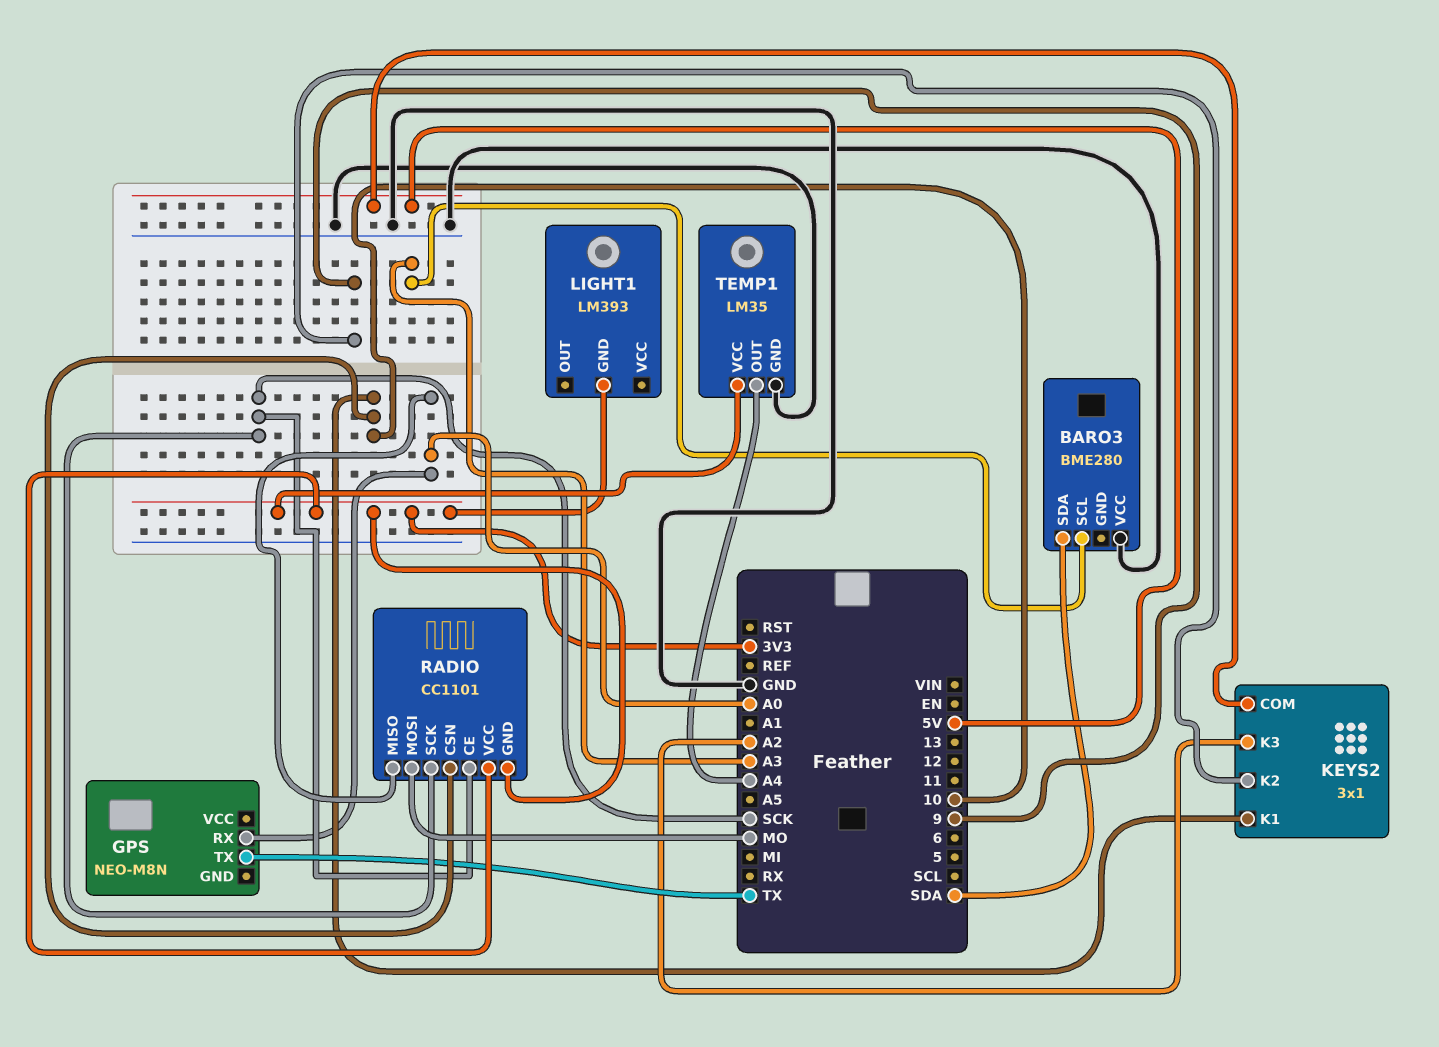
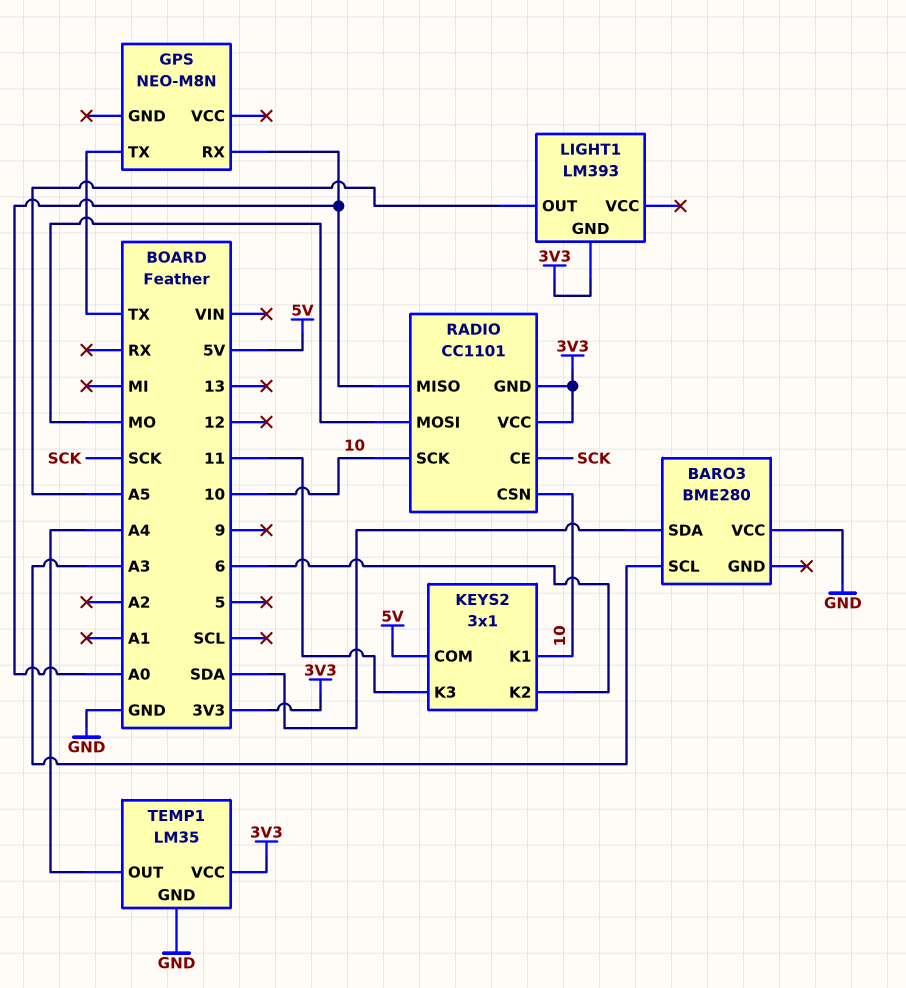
KEYS2 pin K2: 9 -> 6
KEYS2 pin K3: A2 -> 11
LIGHT1 pin OUT: none -> A5
RADIO pin SCK: SCK -> 10

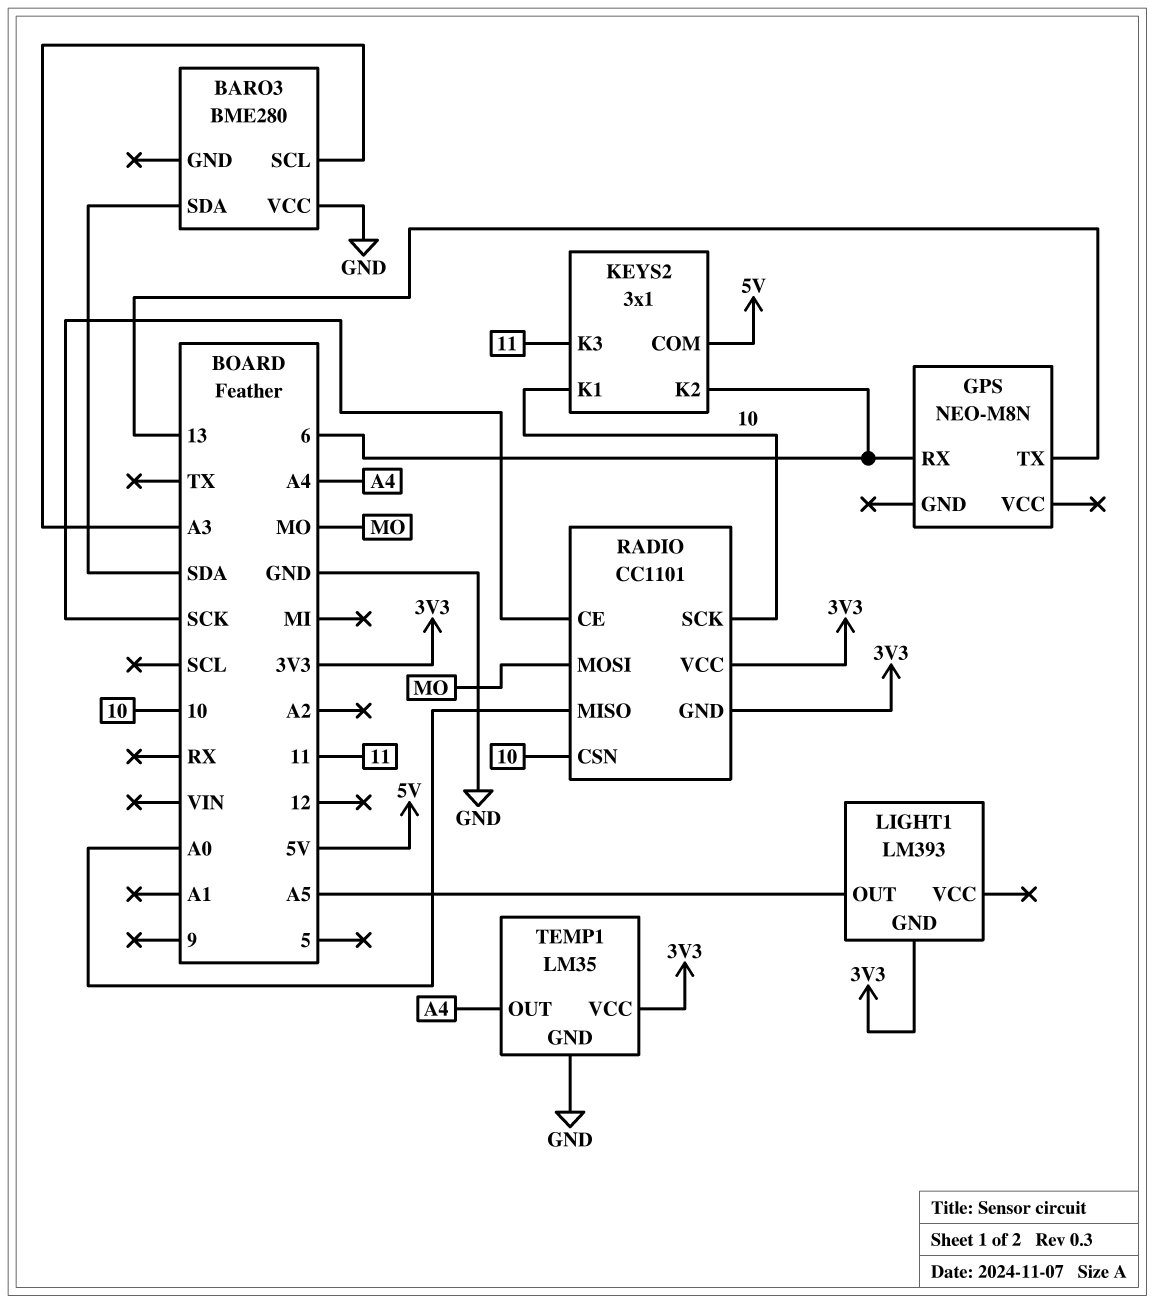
GPS pin RX: A0 -> 6
GPS pin TX: TX -> 13

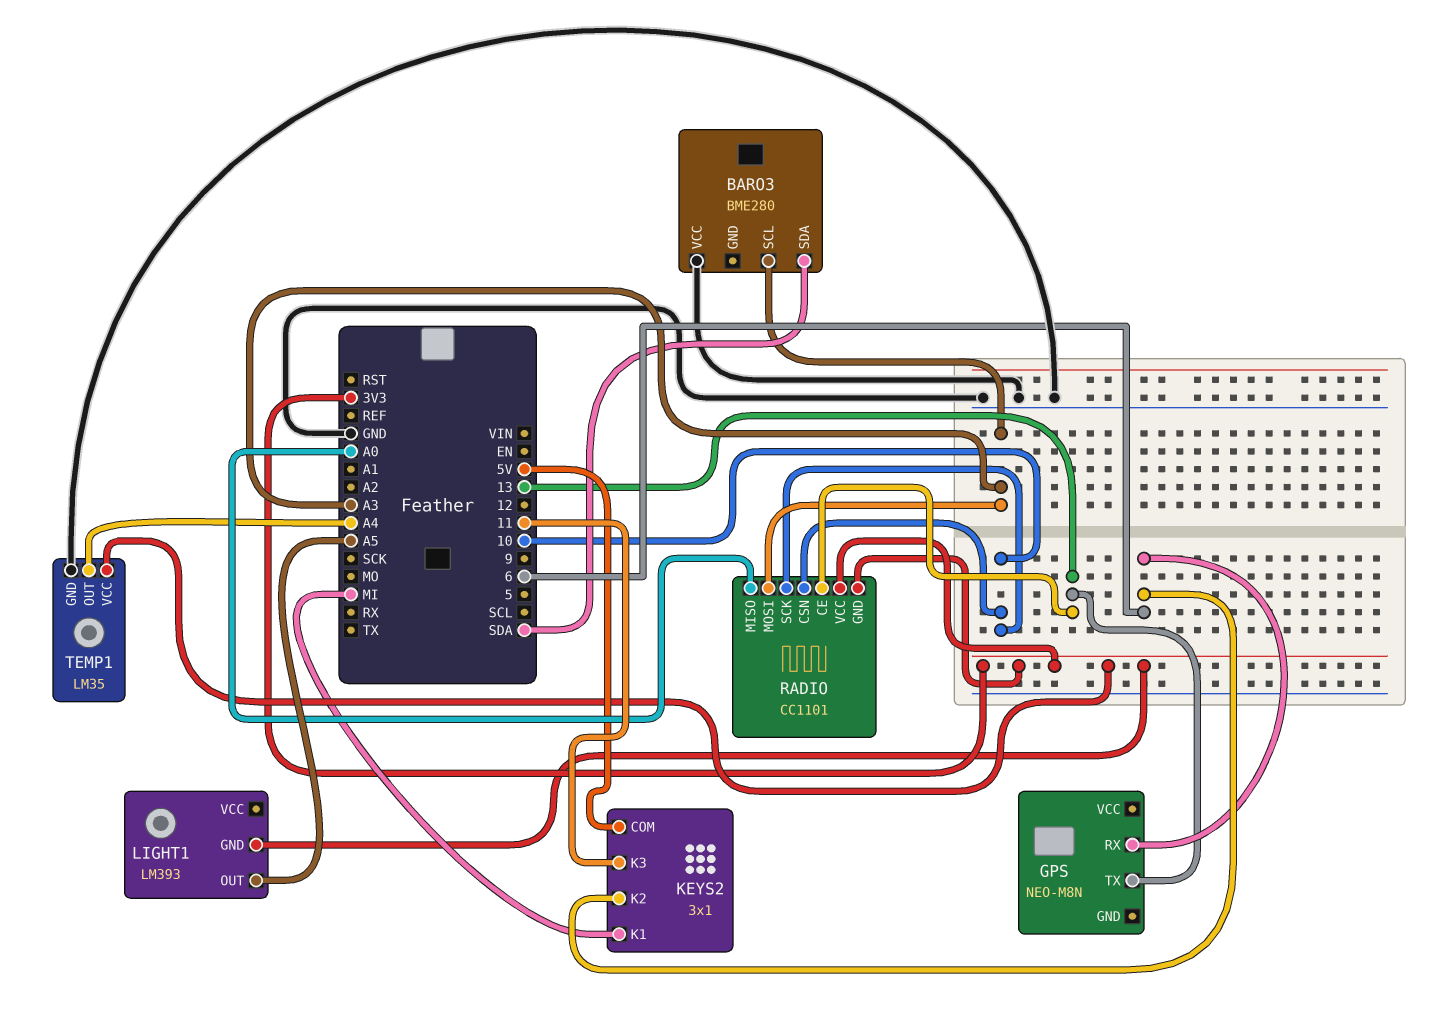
KEYS2 pin K1: 10 -> MI
RADIO pin CE: SCK -> 13
RADIO pin MOSI: MO -> A3

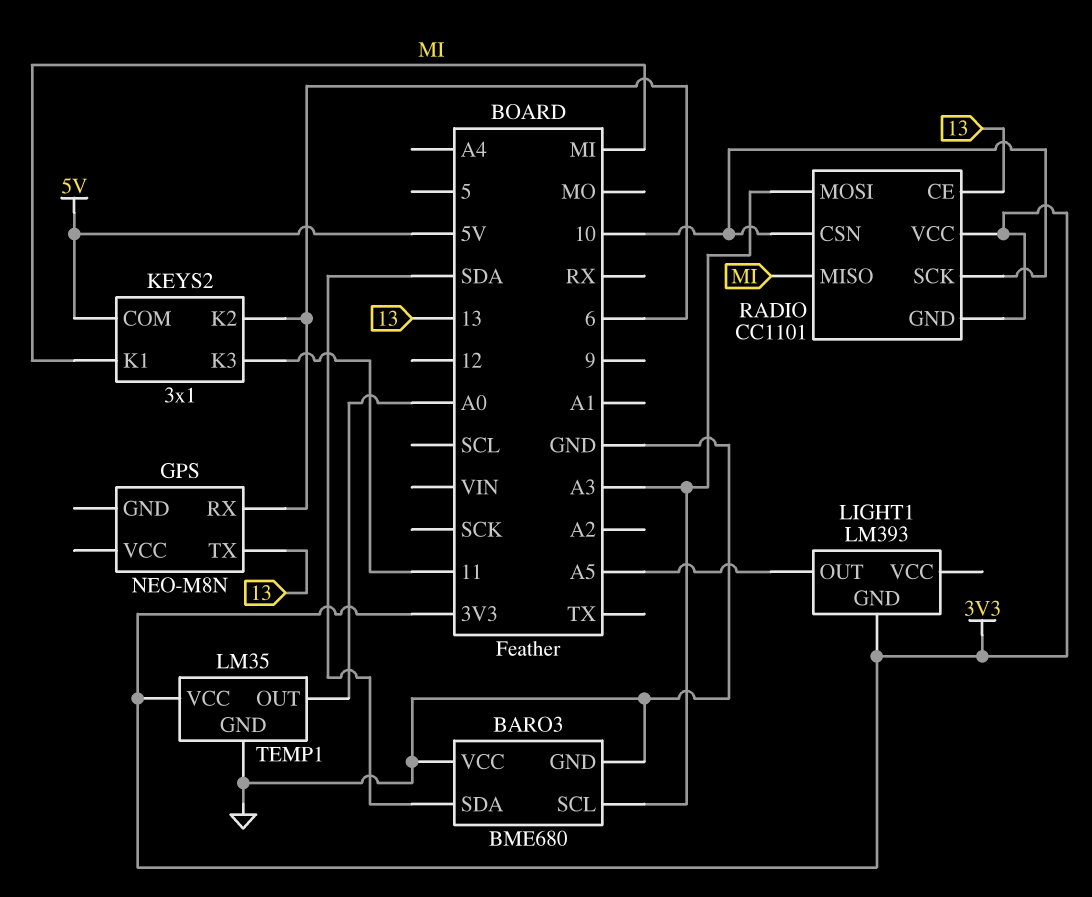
BARO3: BME280 -> BME680
BARO3 pin GND: none -> GND
RADIO pin MISO: A0 -> MI
TEMP1 pin OUT: A4 -> A0

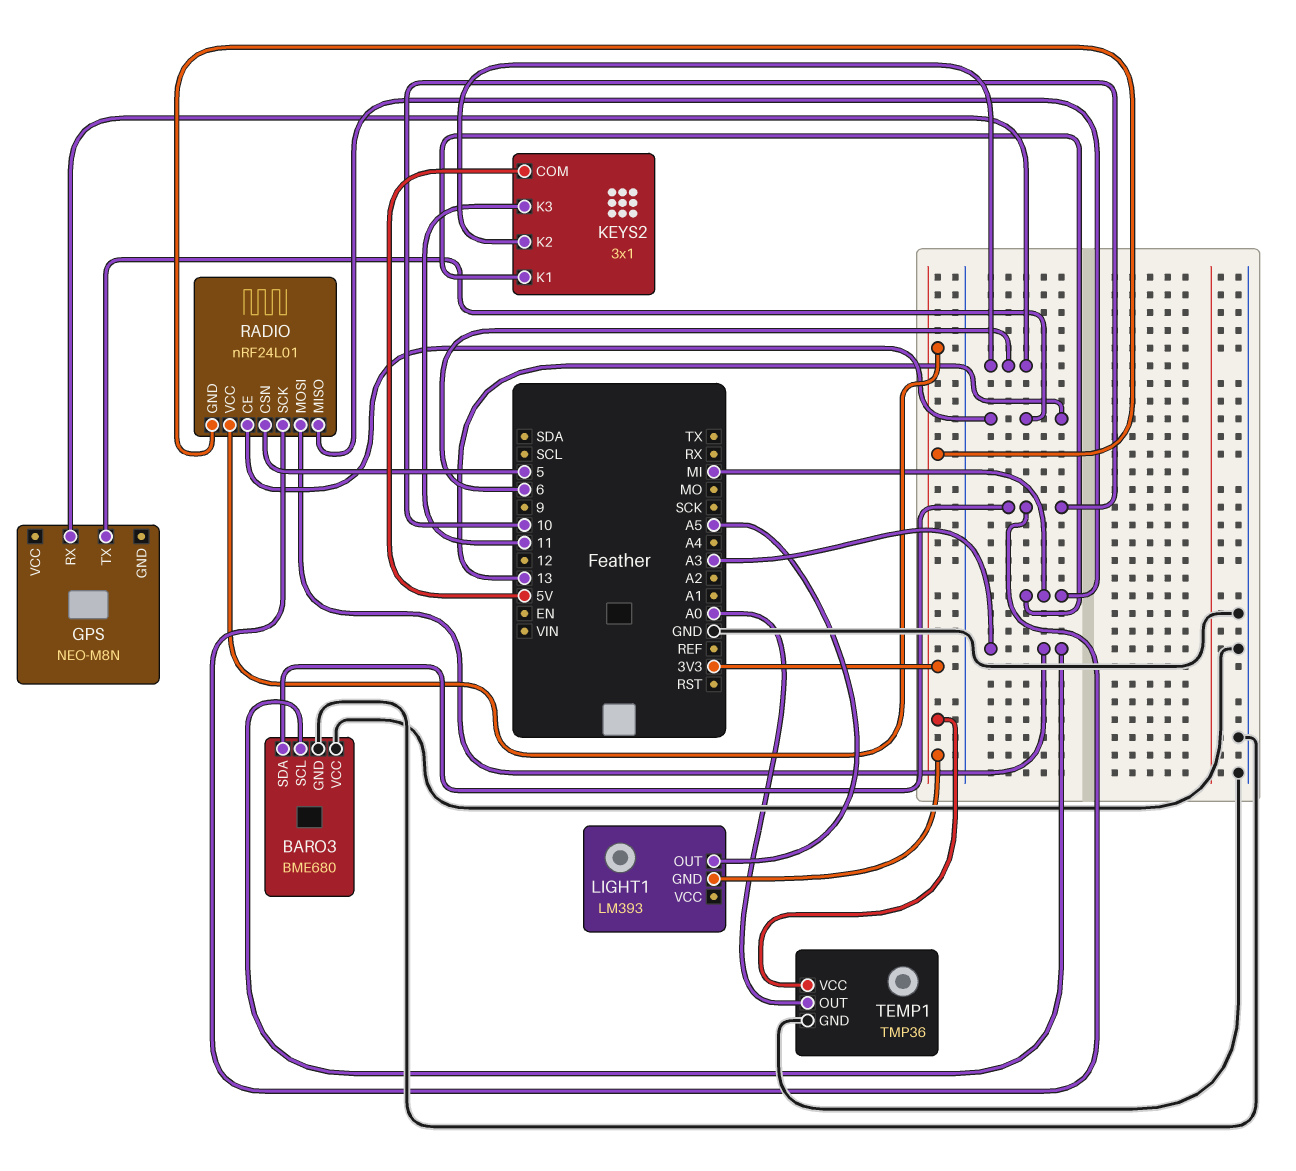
BARO3 pin SDA: SDA -> 10
RADIO: CC1101 -> nRF24L01
RADIO pin CSN: 10 -> 5
TEMP1: LM35 -> TMP36

